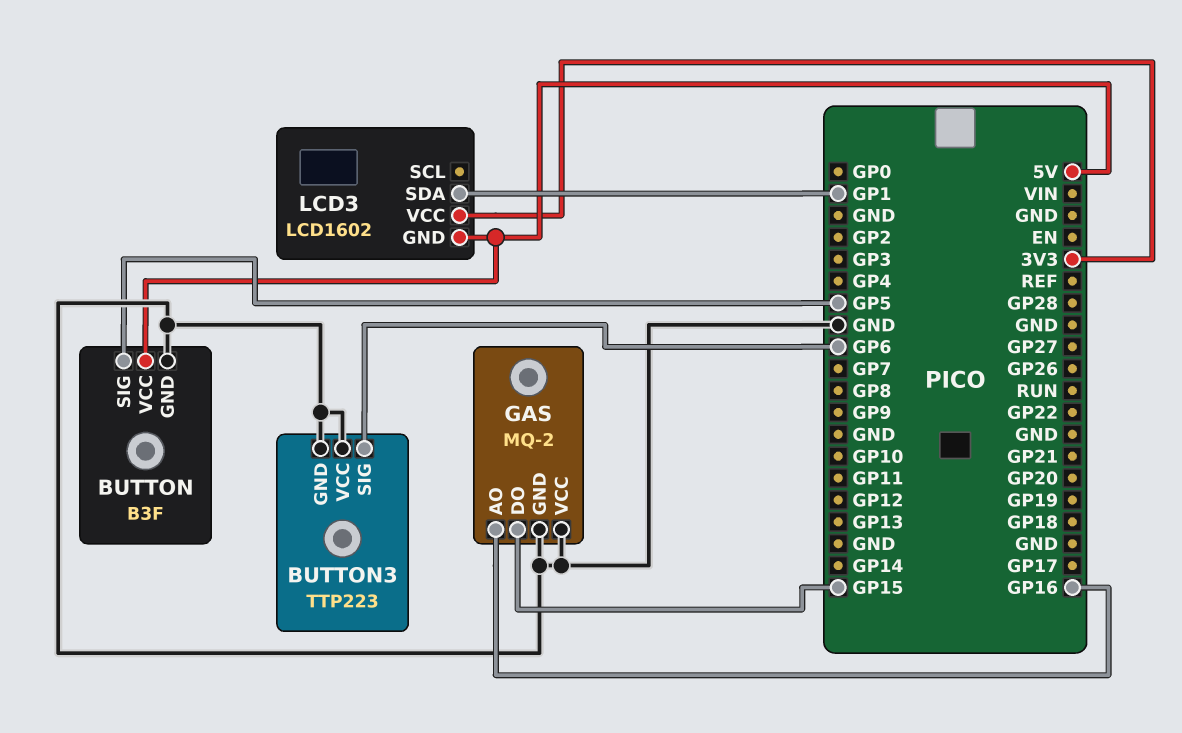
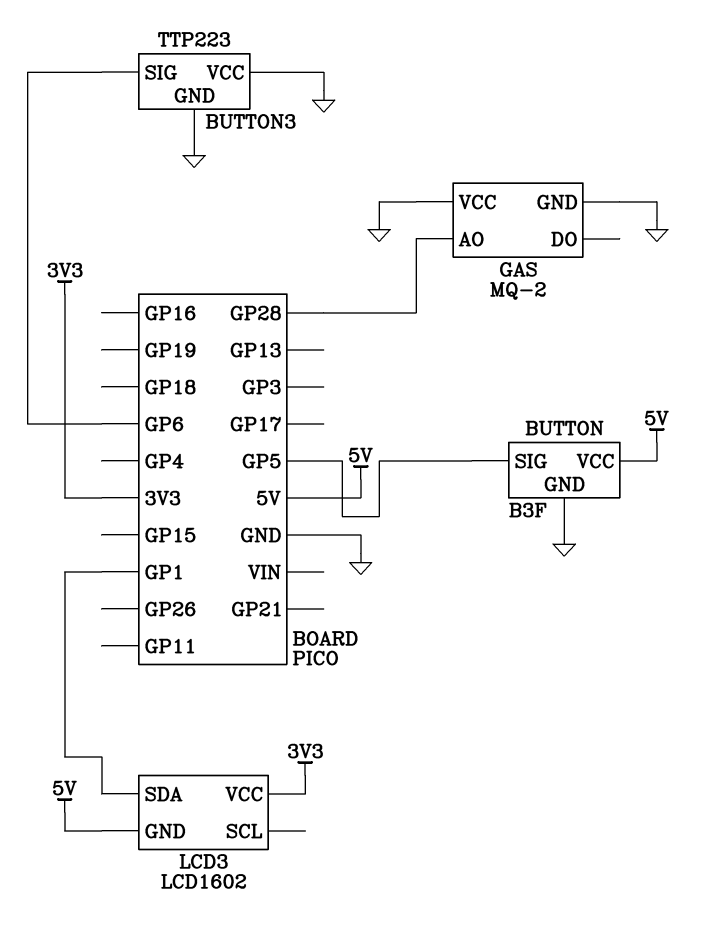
GAS pin AO: GP16 -> GP28
GAS pin DO: GP15 -> none

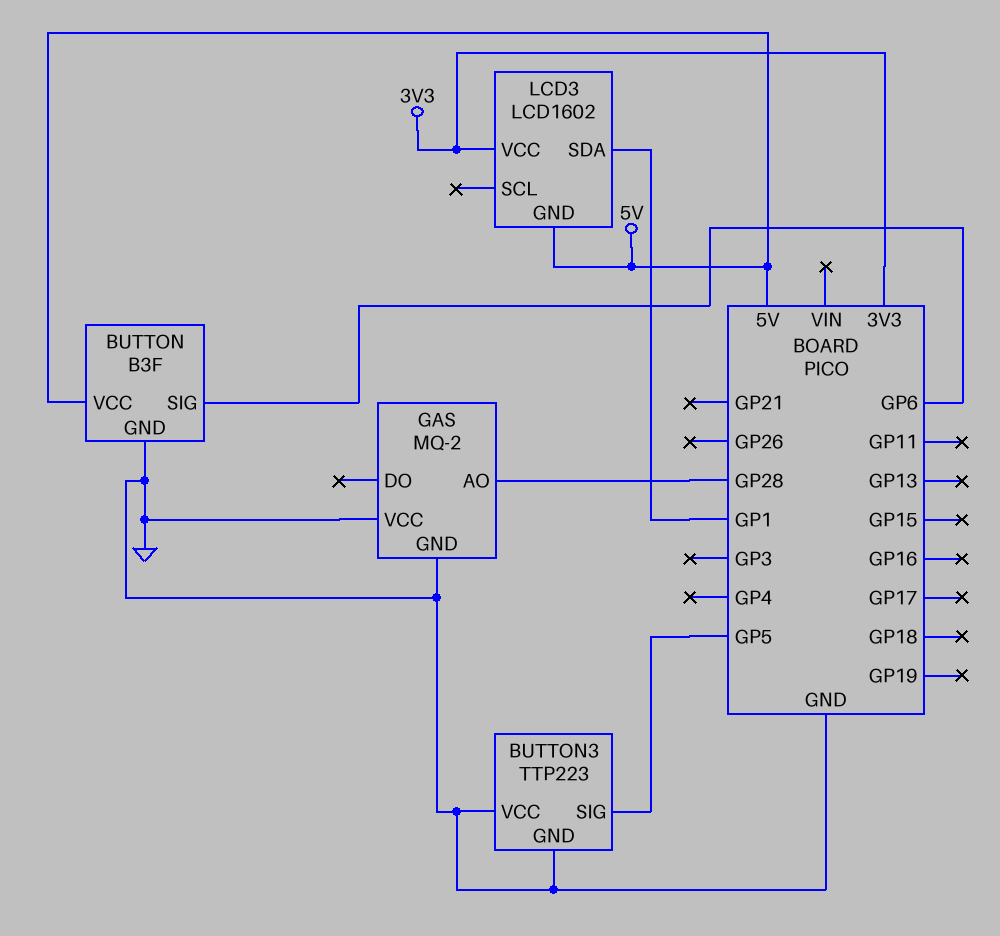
BUTTON pin SIG: GP5 -> GP6
BUTTON3 pin SIG: GP6 -> GP5

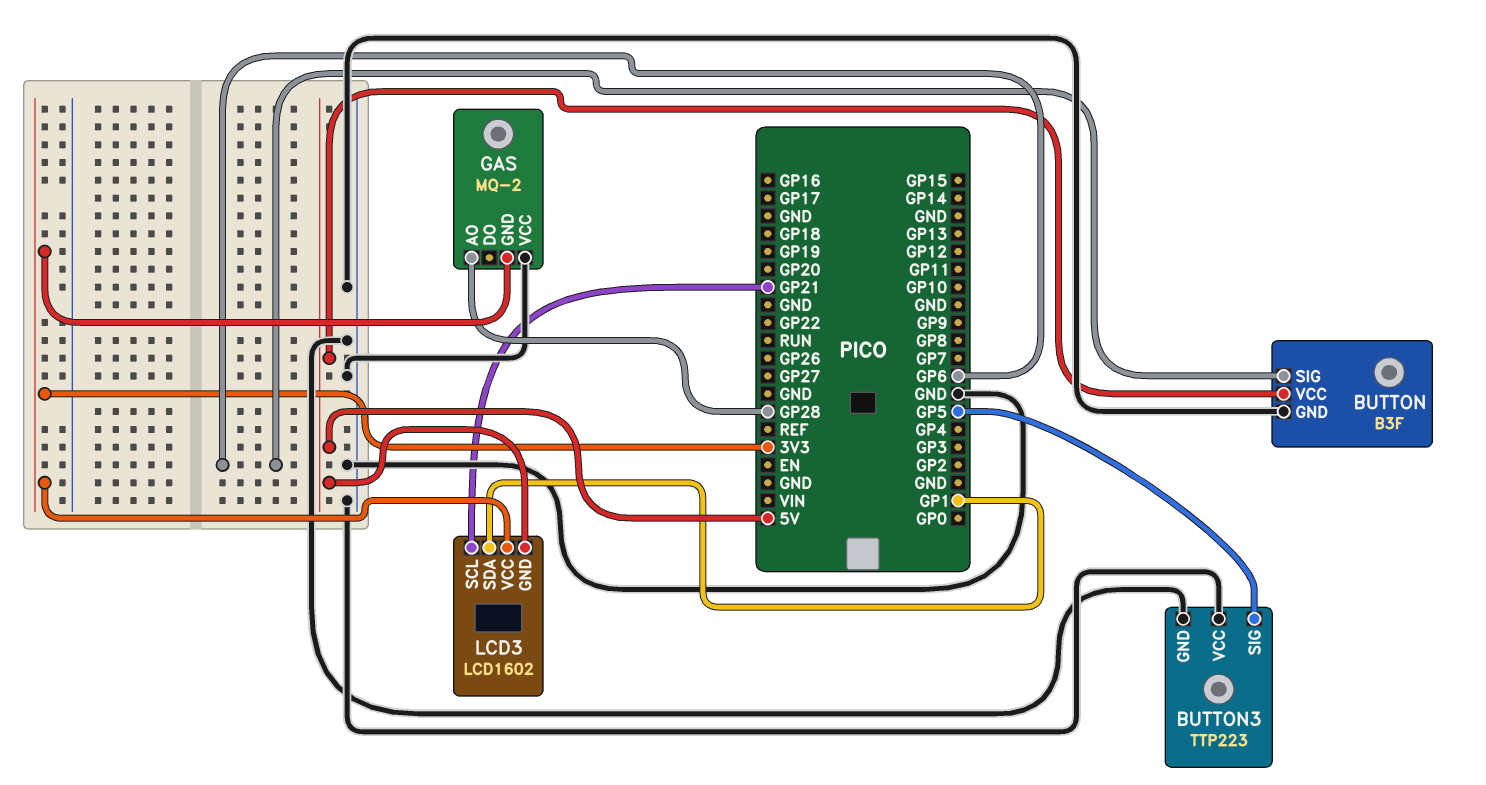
GAS pin GND: GND -> 3V3
LCD3 pin SCL: none -> GP21

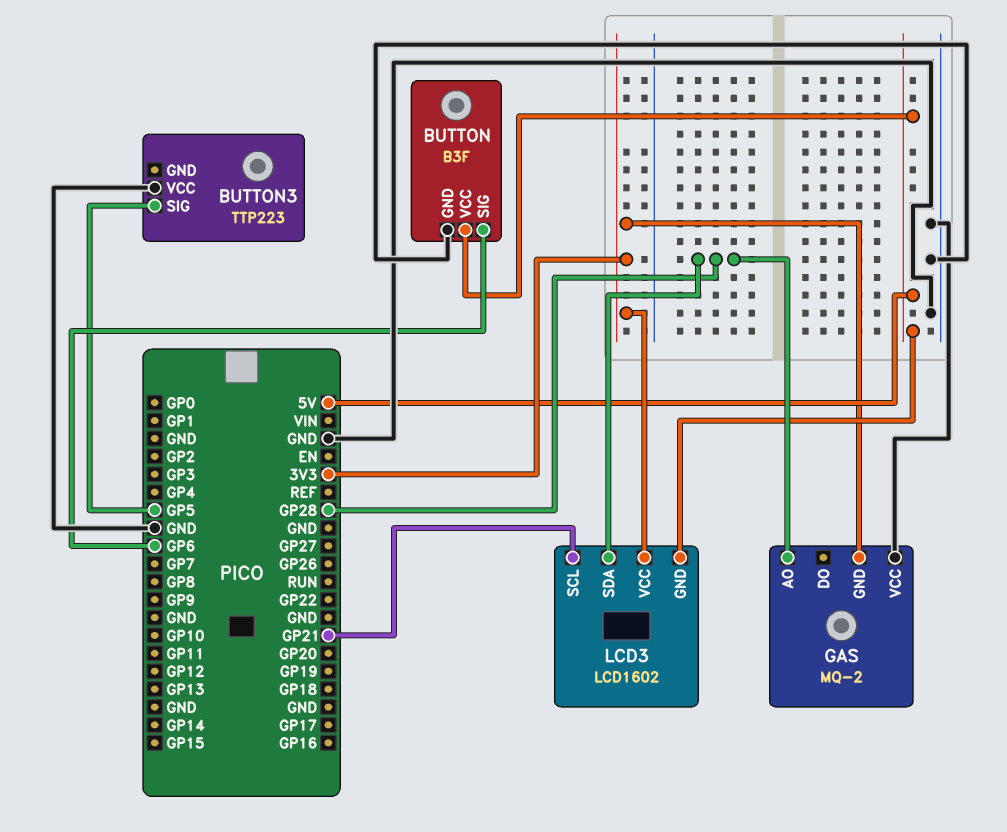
BUTTON3 pin GND: GND -> none
LCD3 pin SDA: GP1 -> GP28

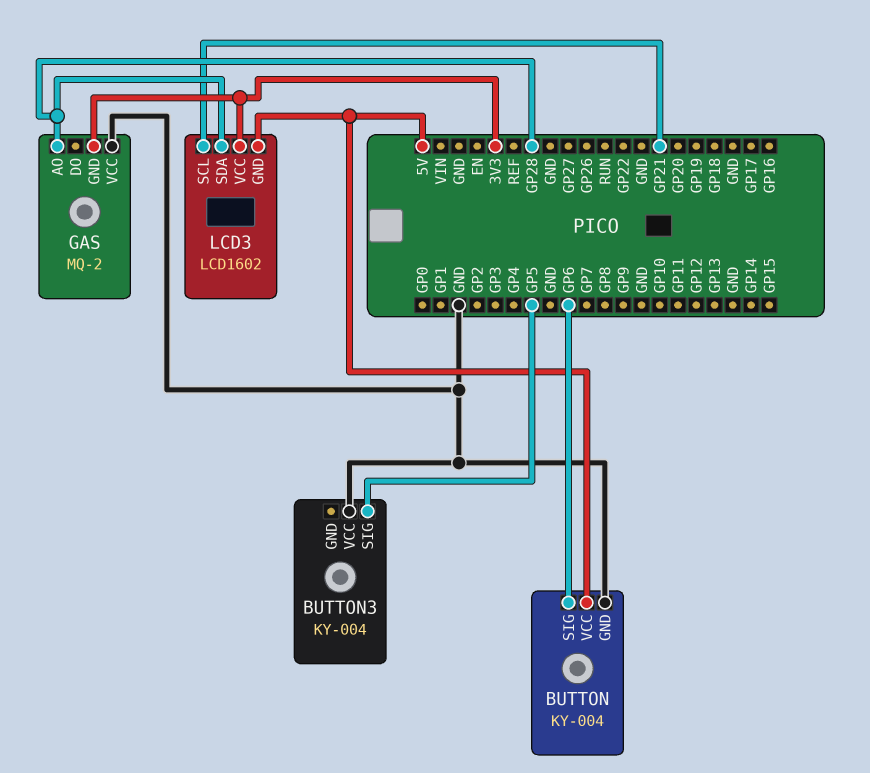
BUTTON: B3F -> KY-004
BUTTON3: TTP223 -> KY-004

